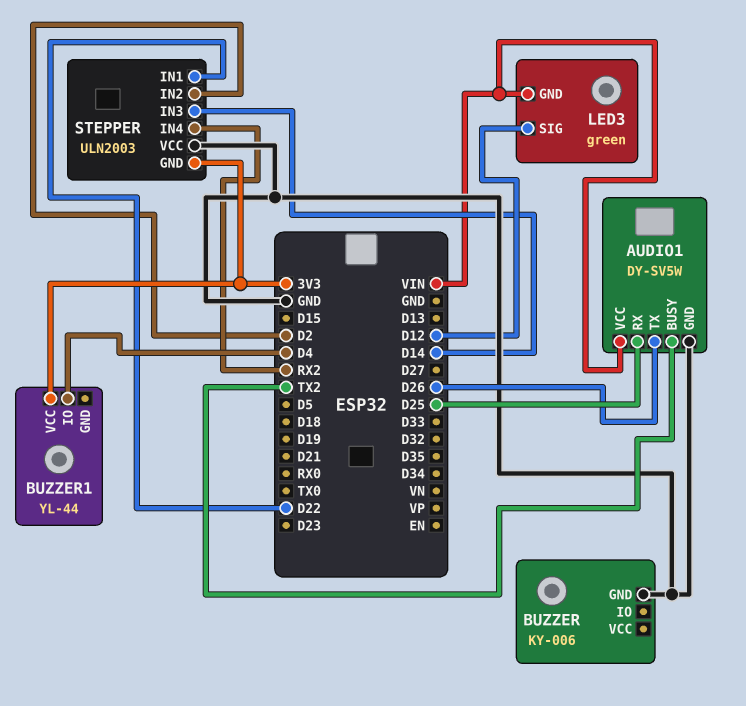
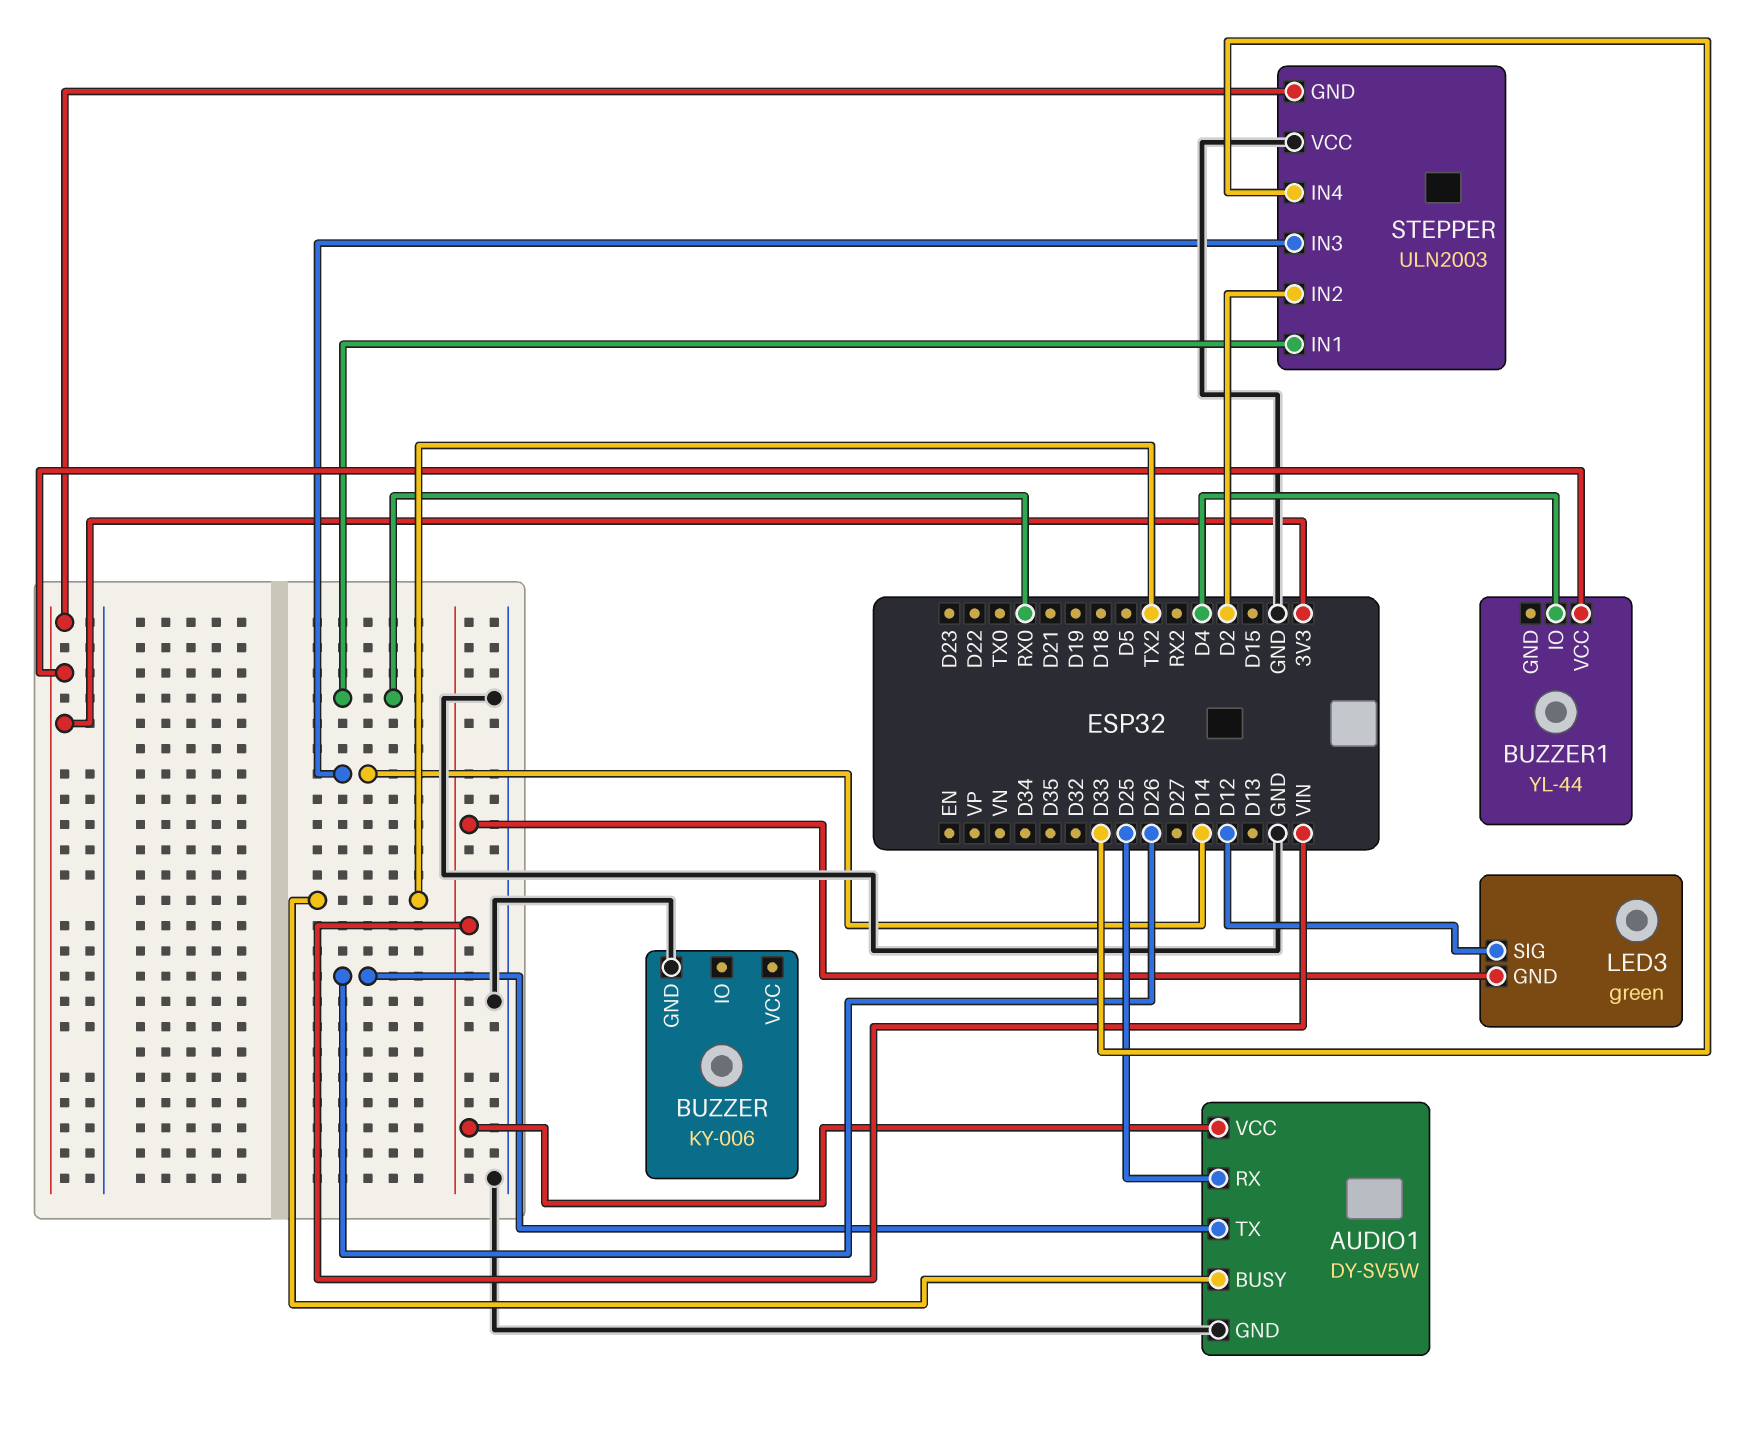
STEPPER pin IN1: D22 -> RX0
STEPPER pin IN4: RX2 -> D33

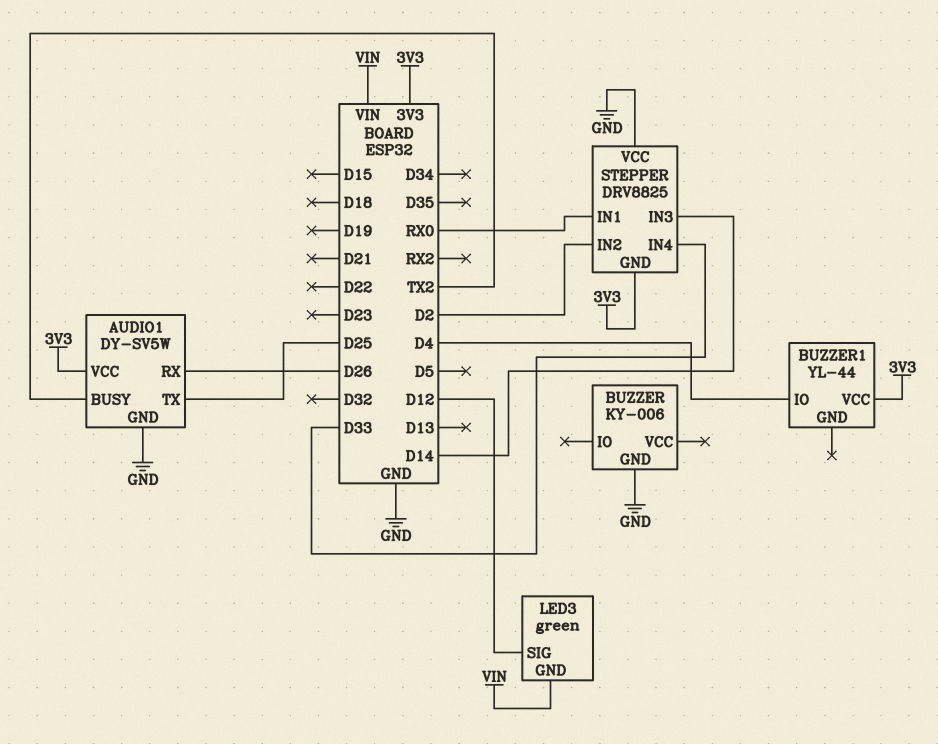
AUDIO1 pin RX: D25 -> D26
AUDIO1 pin TX: D26 -> D25
AUDIO1 pin VCC: VIN -> 3V3
STEPPER: ULN2003 -> DRV8825

